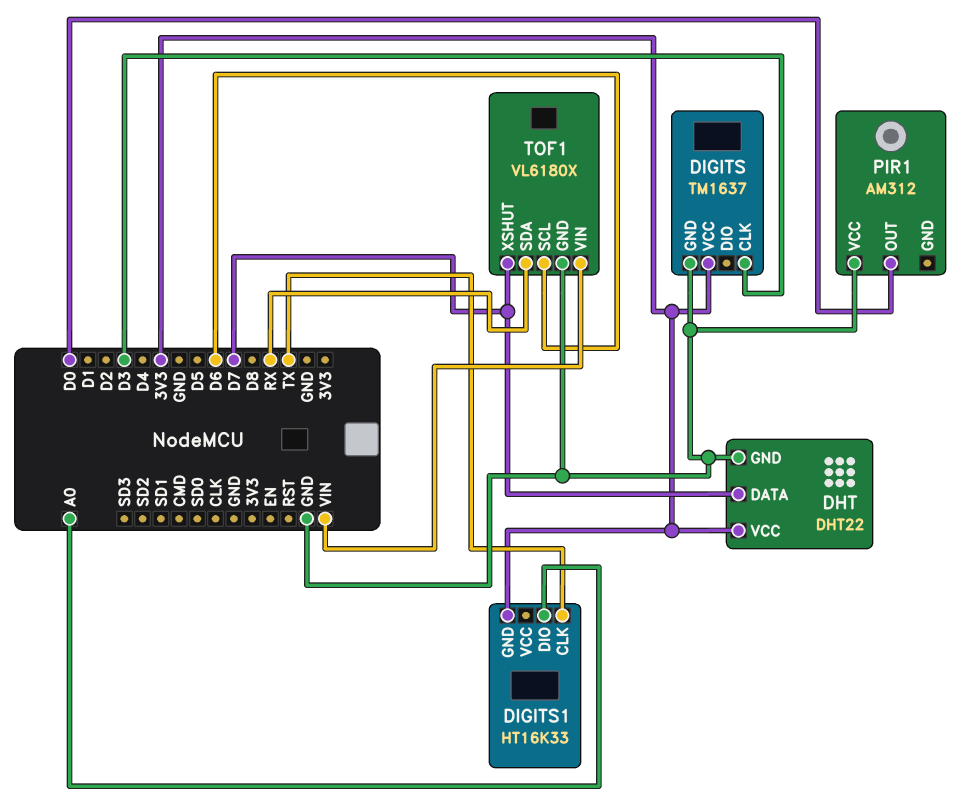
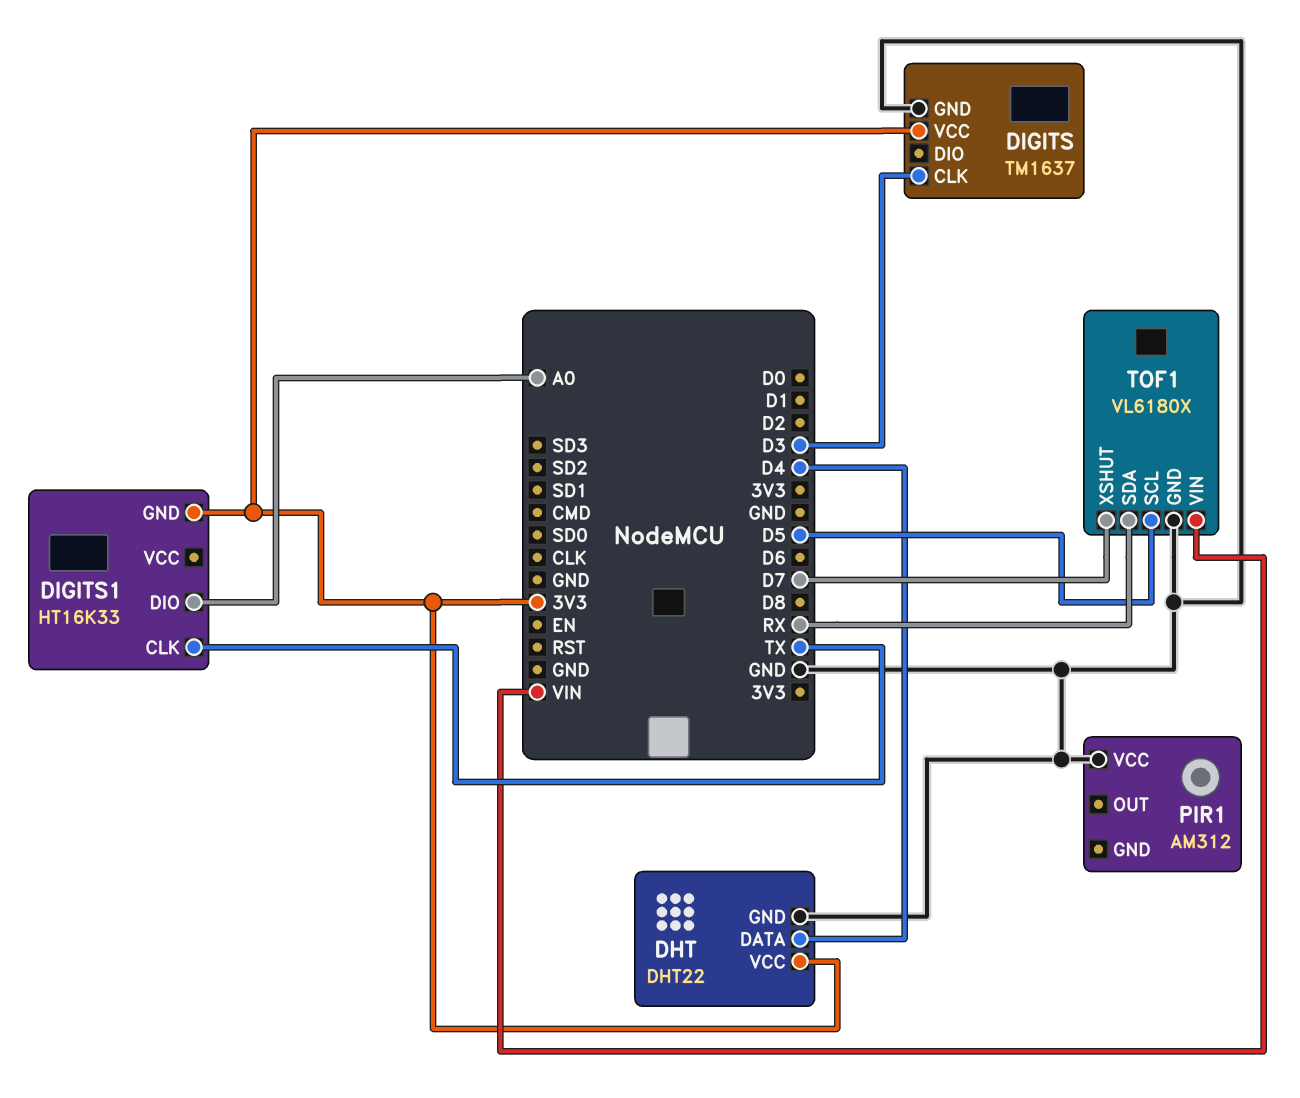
DHT pin DATA: D7 -> D4
PIR1 pin OUT: D0 -> none
TOF1 pin SCL: D6 -> D5

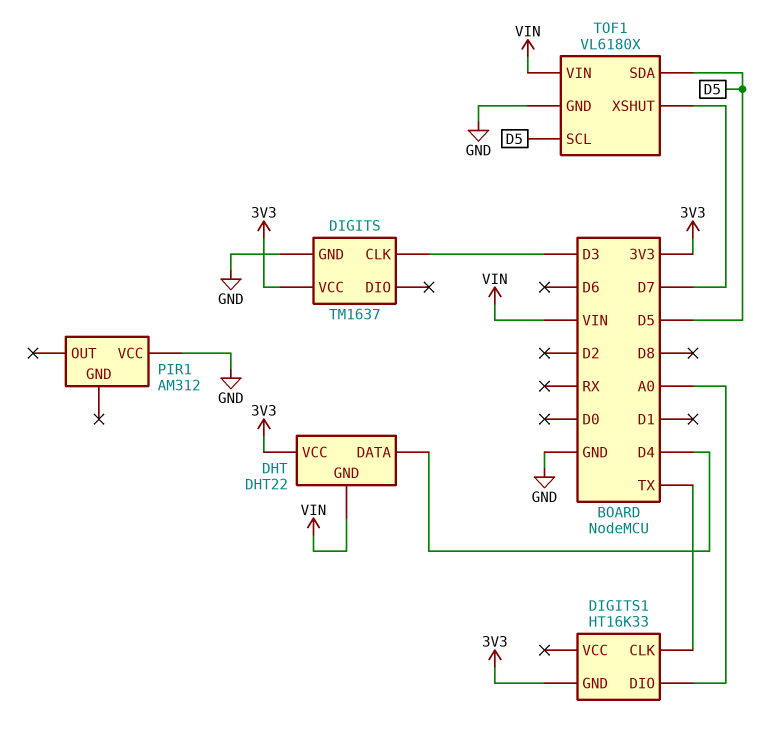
DHT pin GND: GND -> VIN
TOF1 pin SDA: RX -> D5

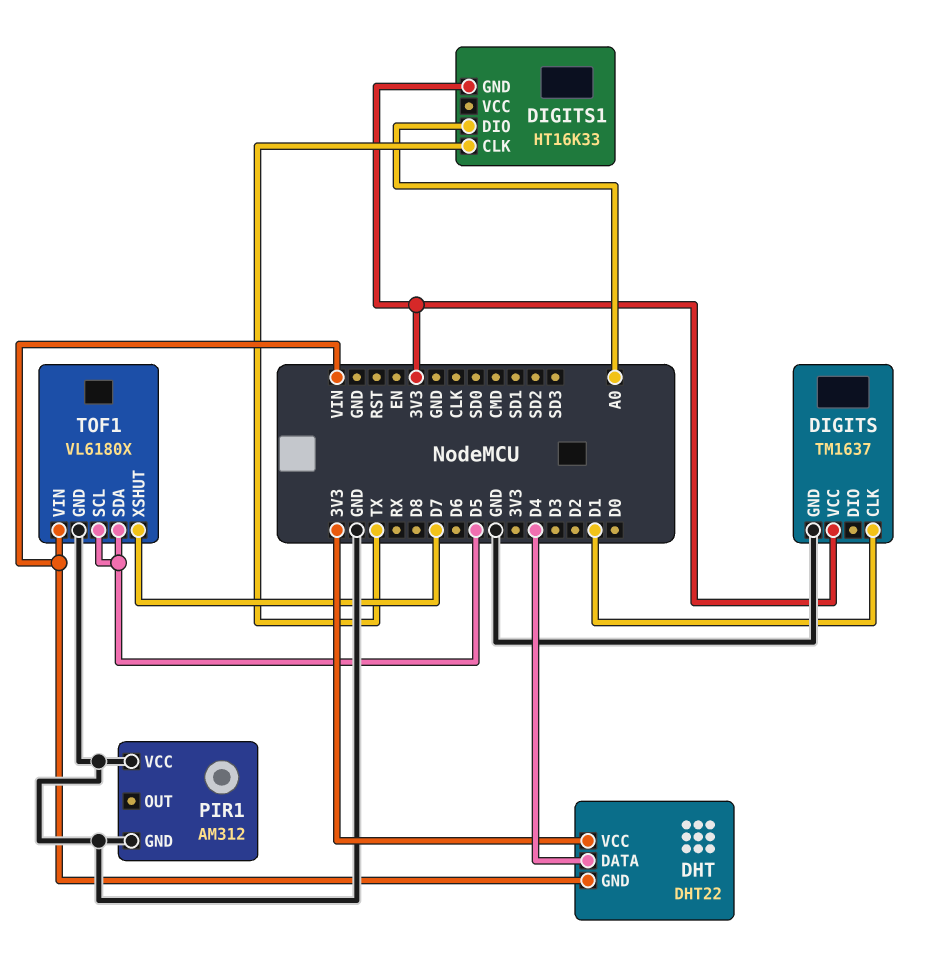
DIGITS pin CLK: D3 -> D1
PIR1 pin GND: none -> GND

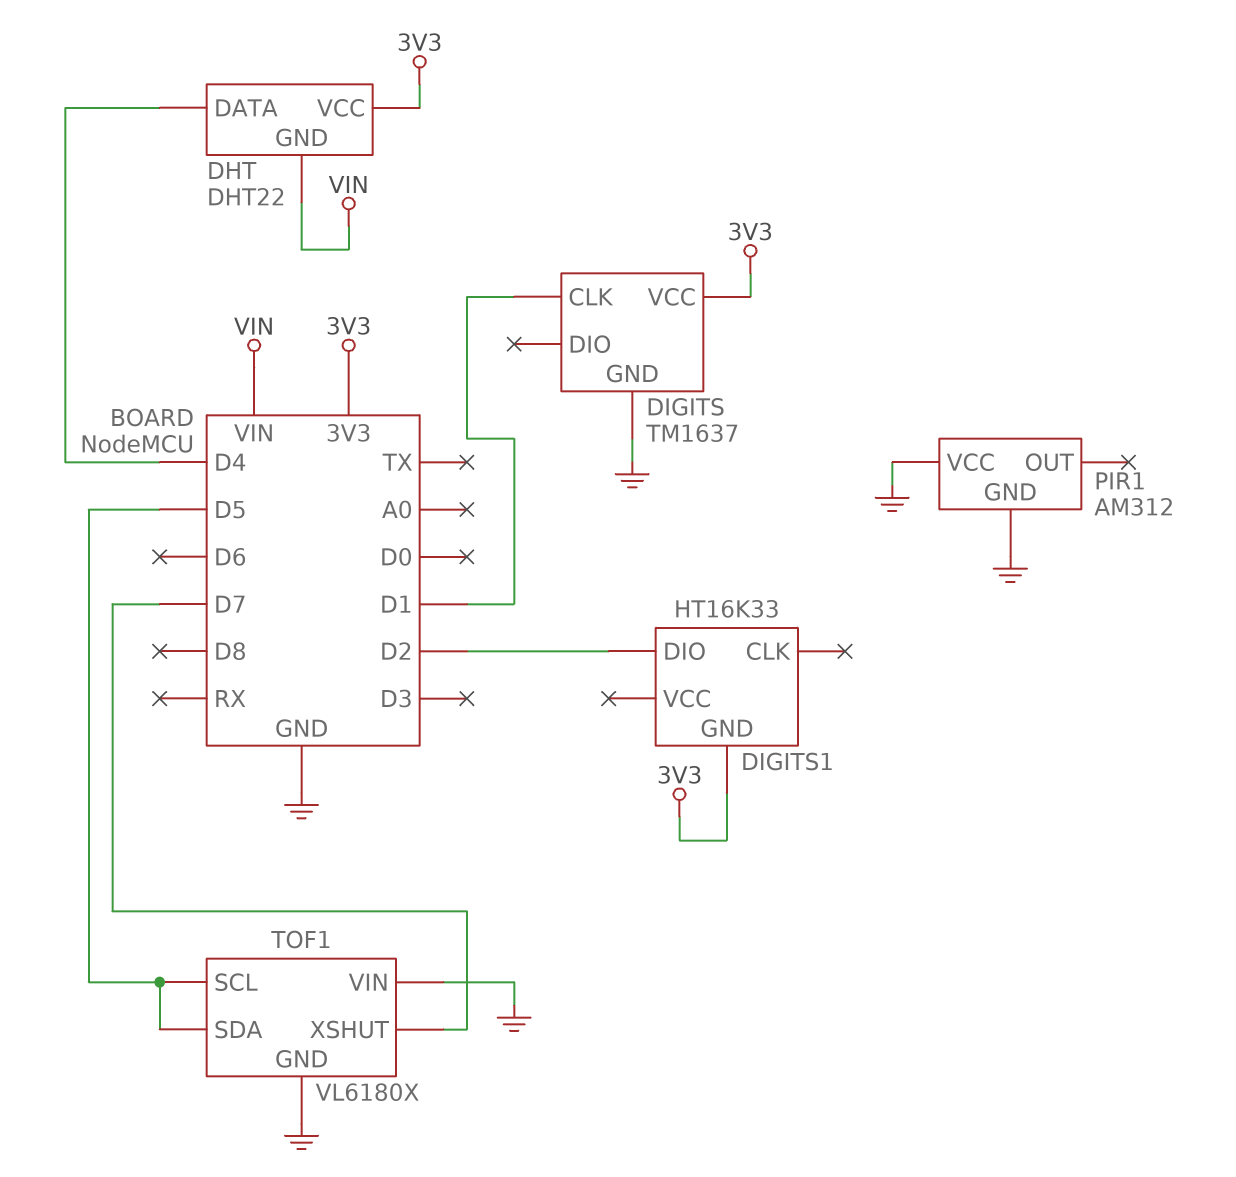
DIGITS1 pin CLK: TX -> none
DIGITS1 pin DIO: A0 -> D2
TOF1 pin VIN: VIN -> GND

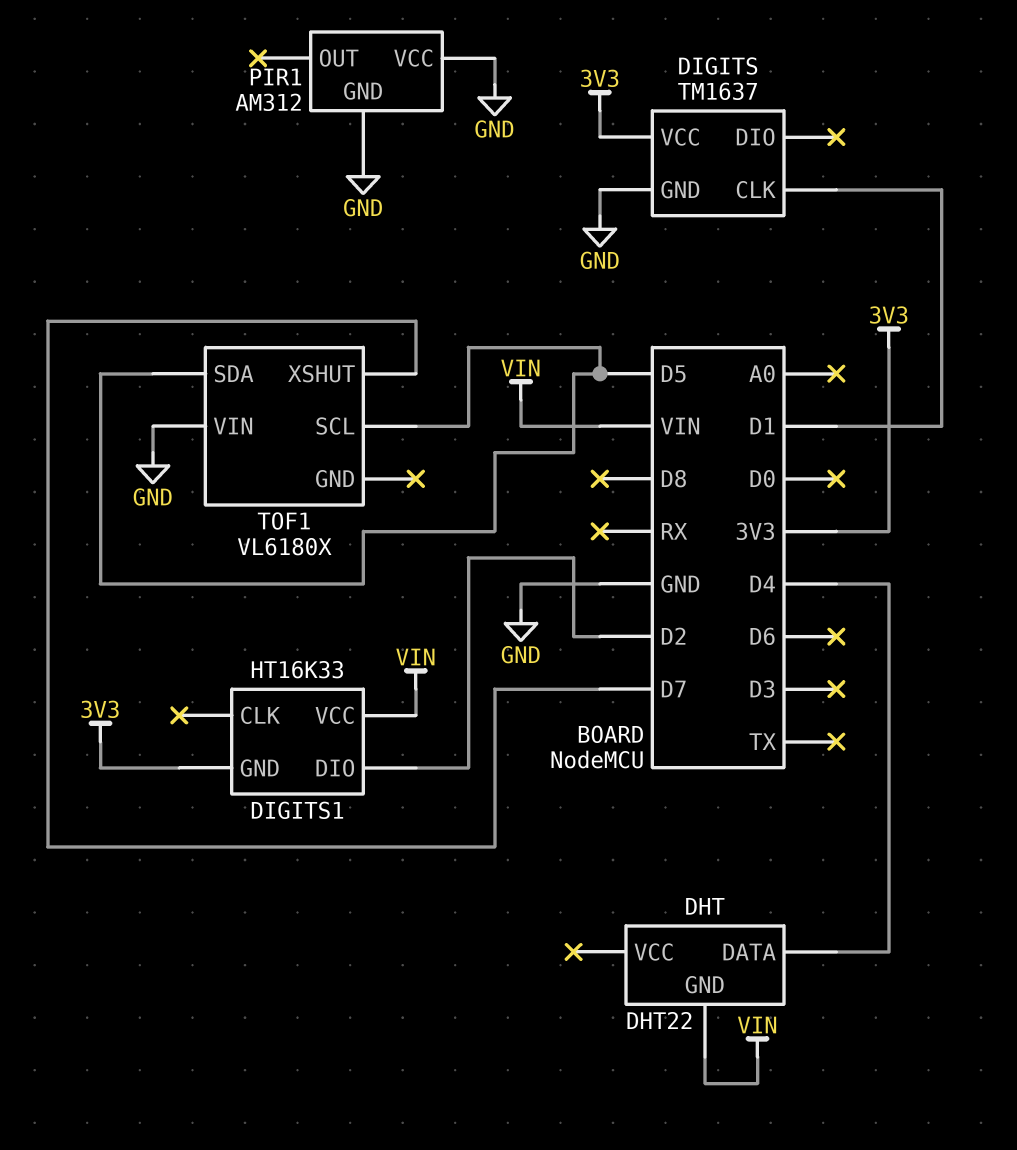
DHT pin VCC: 3V3 -> none
DIGITS1 pin VCC: none -> VIN
TOF1 pin GND: GND -> none

